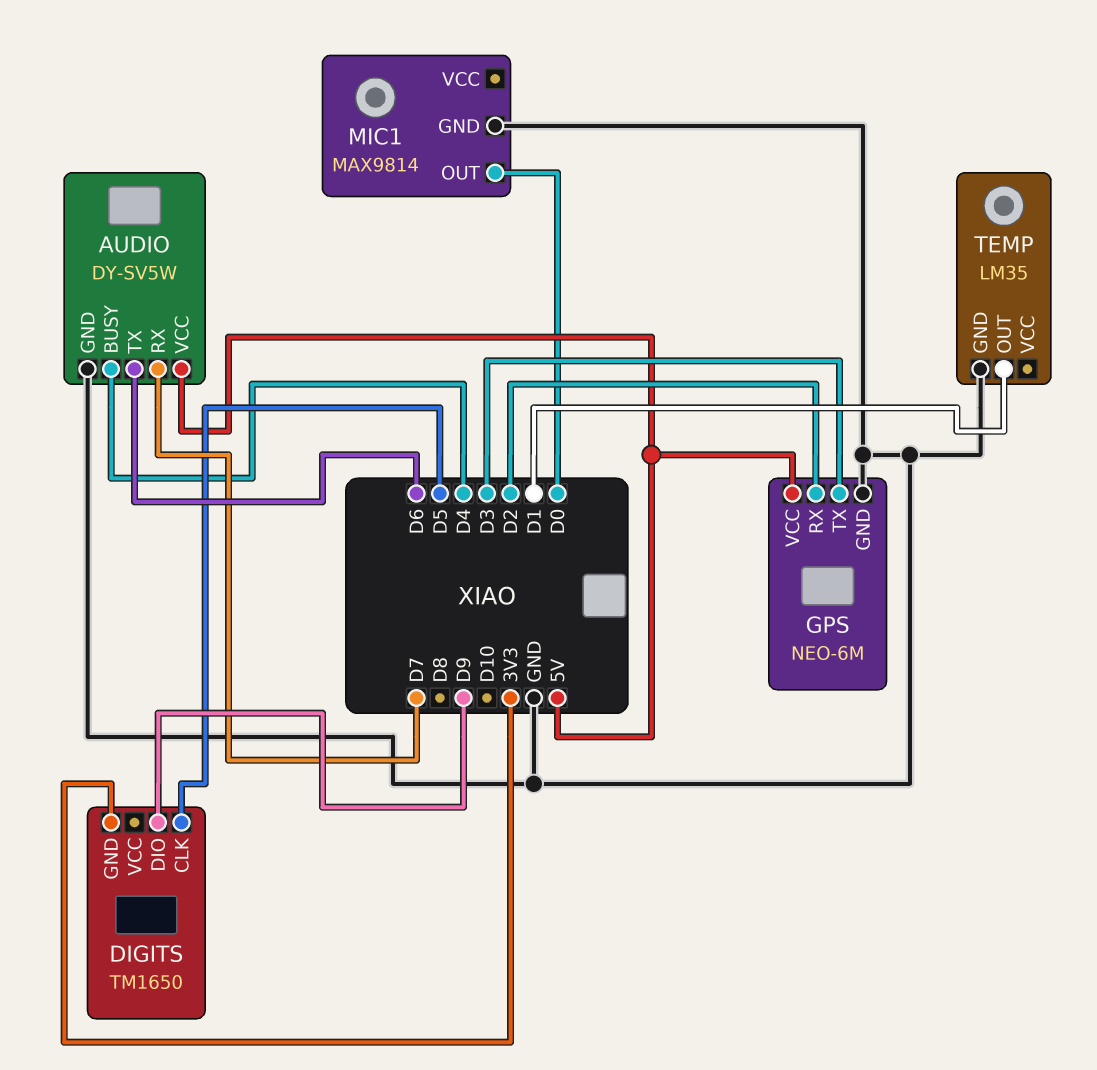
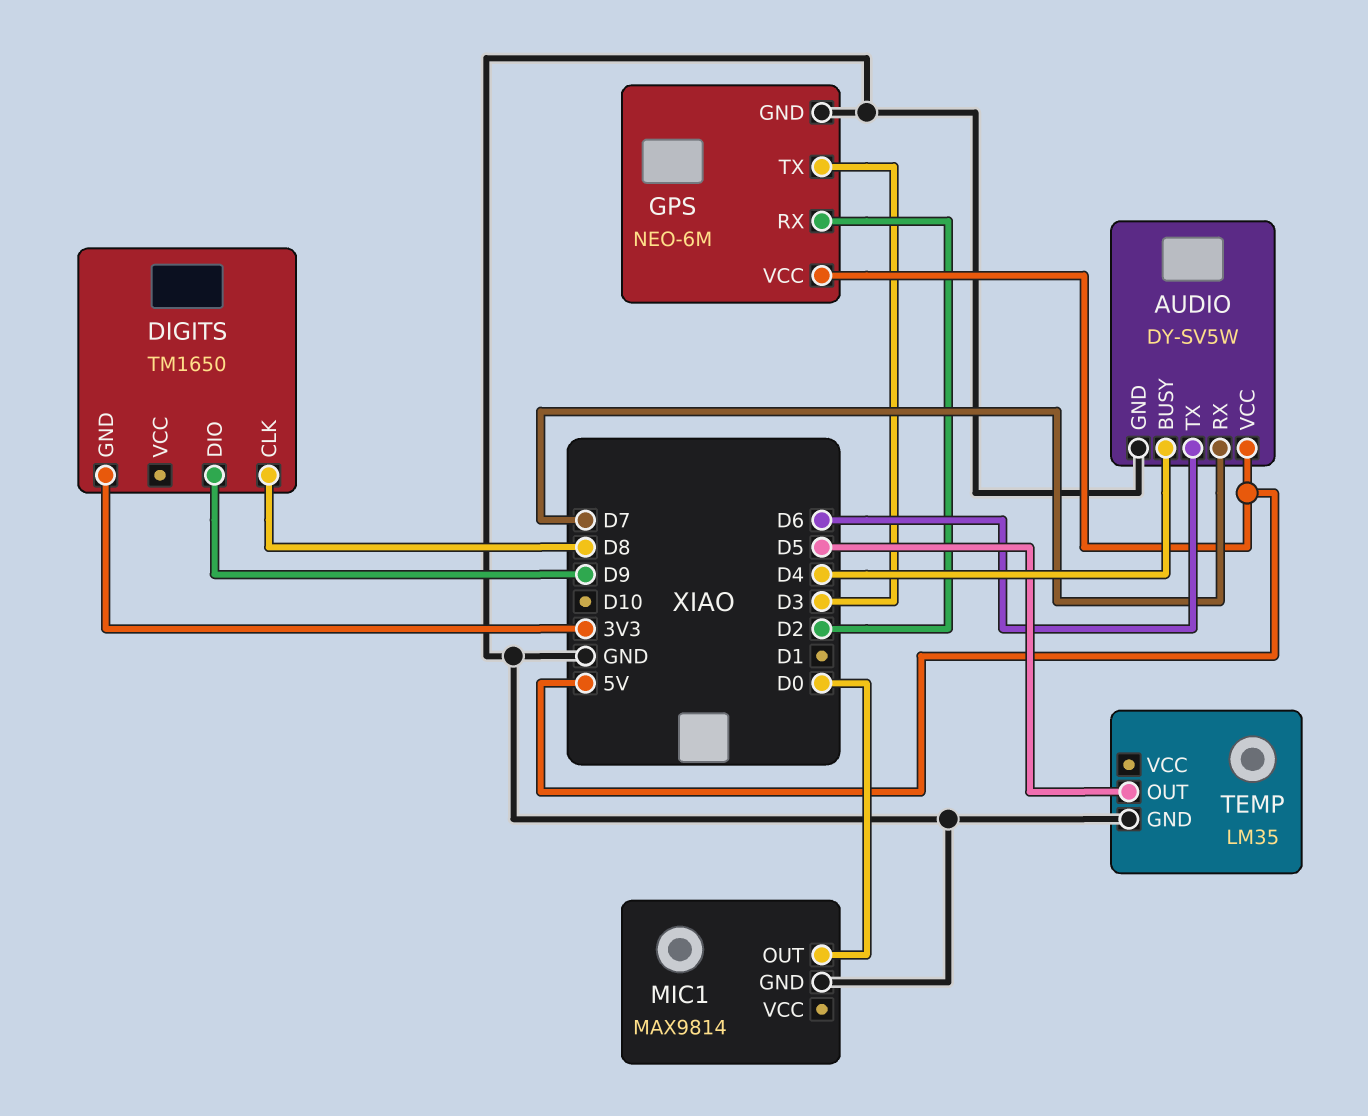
DIGITS pin CLK: D5 -> D8
TEMP pin OUT: D1 -> D5

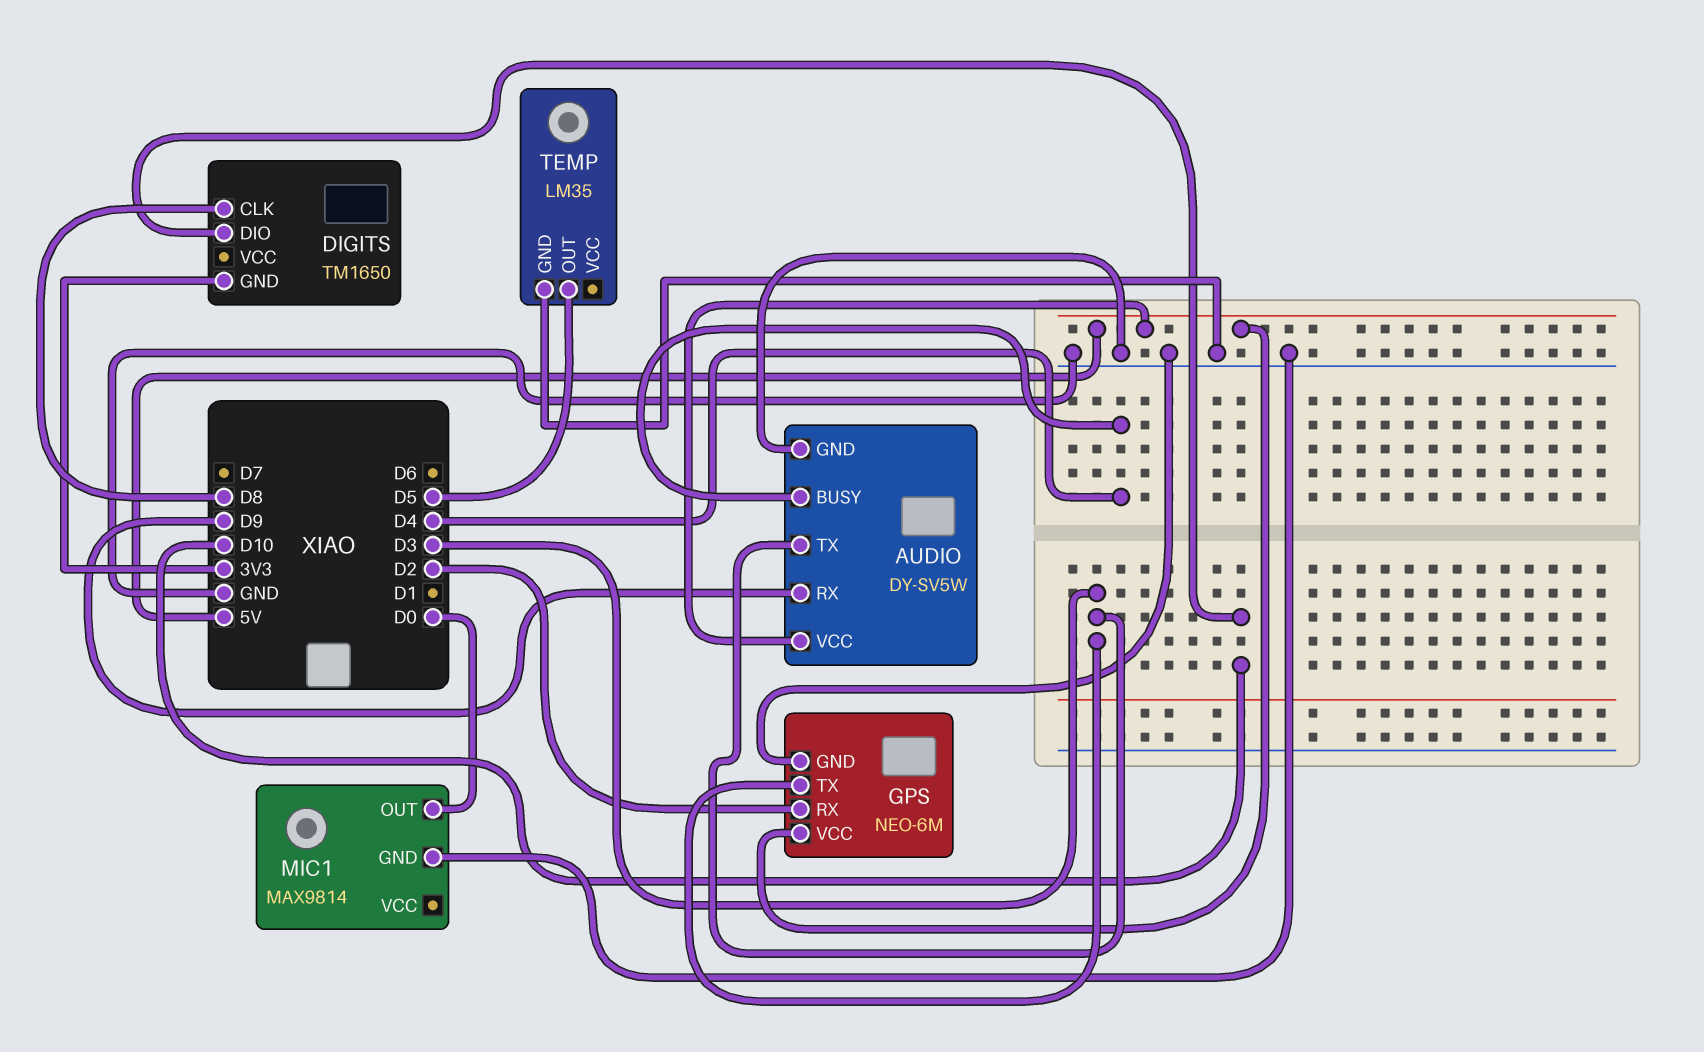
AUDIO pin RX: D7 -> D9
AUDIO pin TX: D6 -> D3
DIGITS pin DIO: D9 -> D10

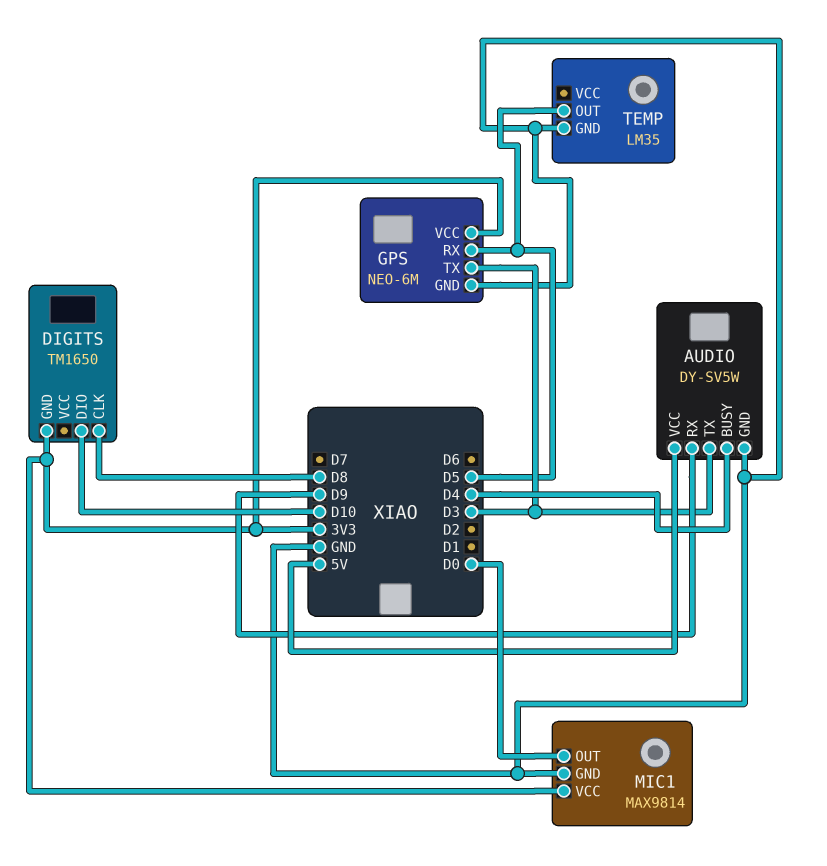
GPS pin RX: D2 -> D5
GPS pin VCC: 5V -> 3V3
MIC1 pin VCC: none -> 3V3

